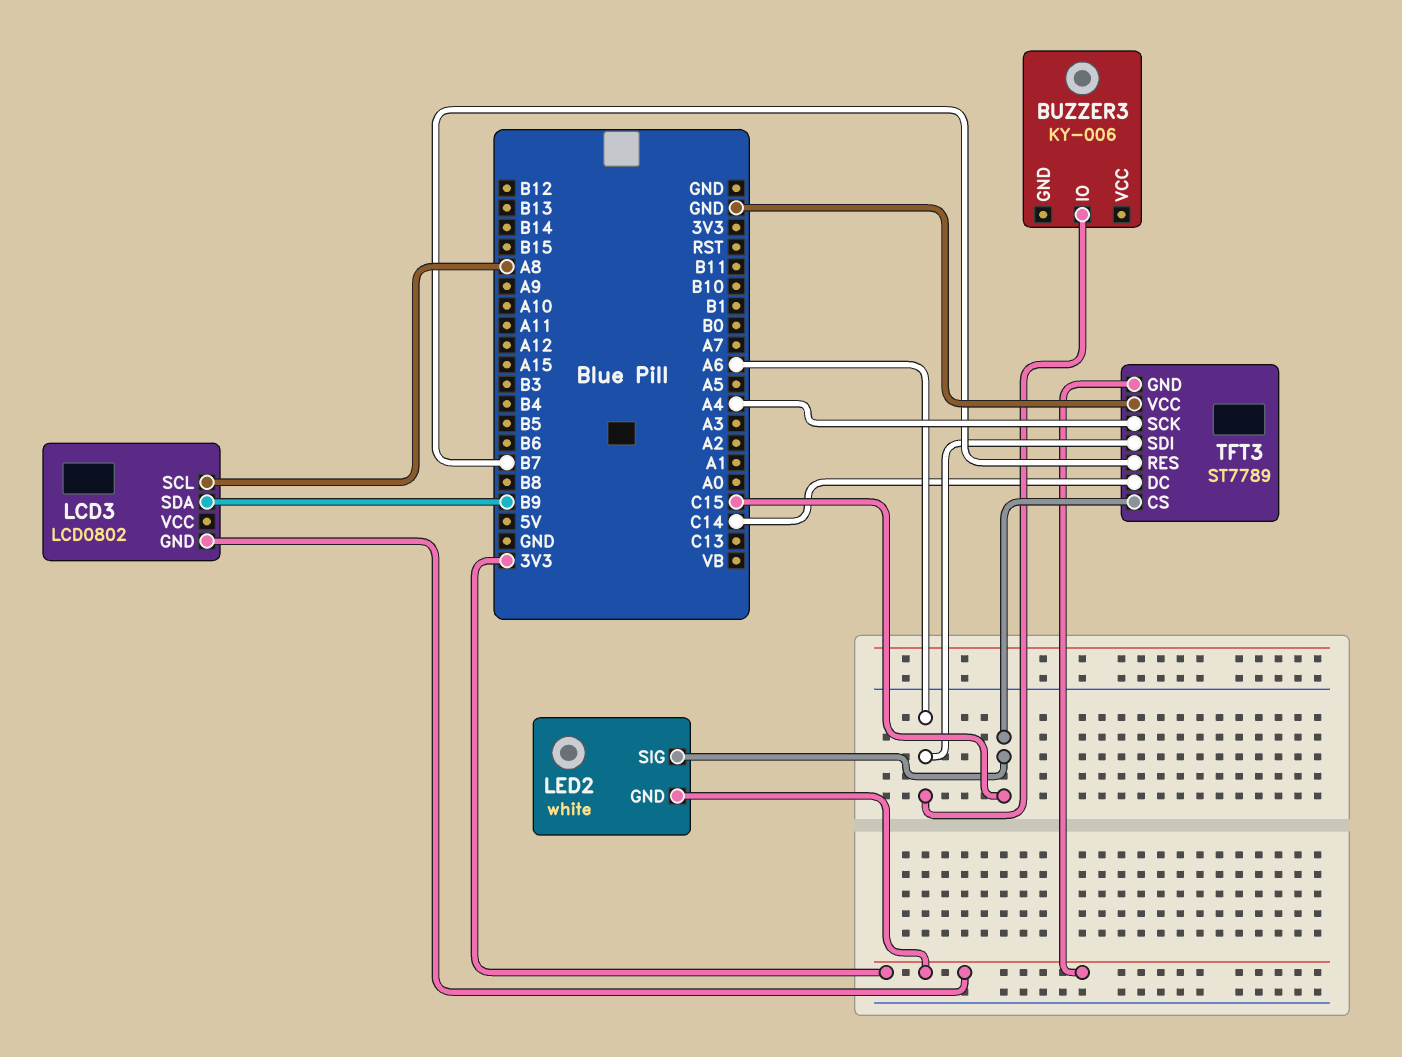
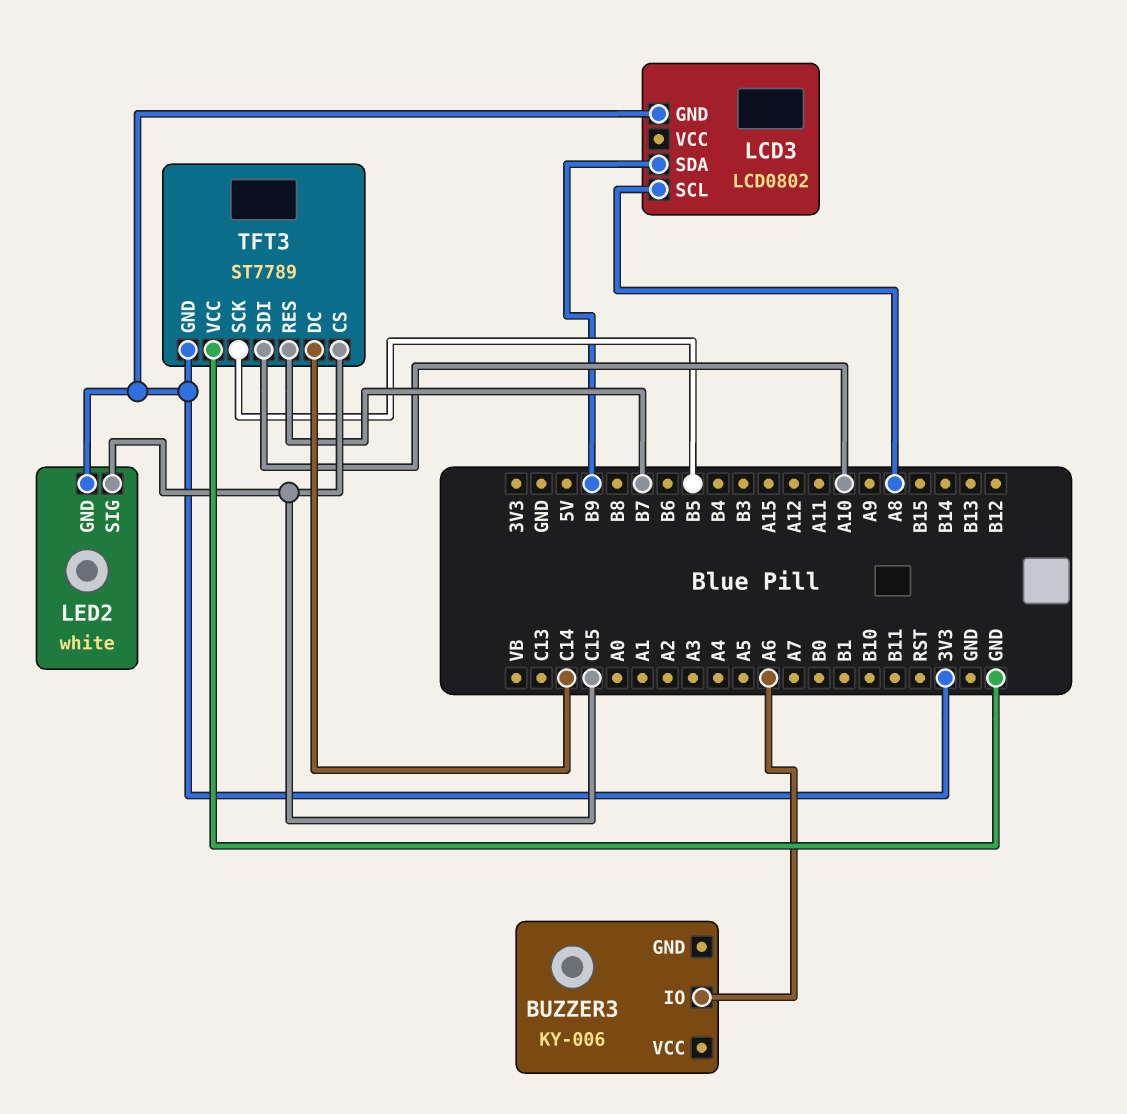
TFT3 pin SCK: A4 -> B5
TFT3 pin SDI: A6 -> A10

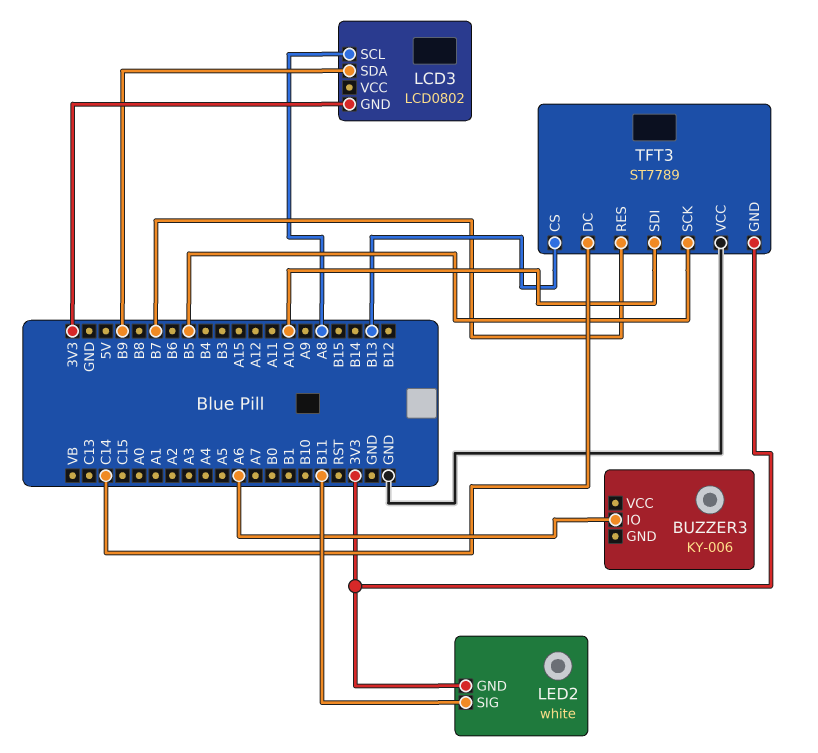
LED2 pin SIG: C15 -> B11
TFT3 pin CS: C15 -> B13

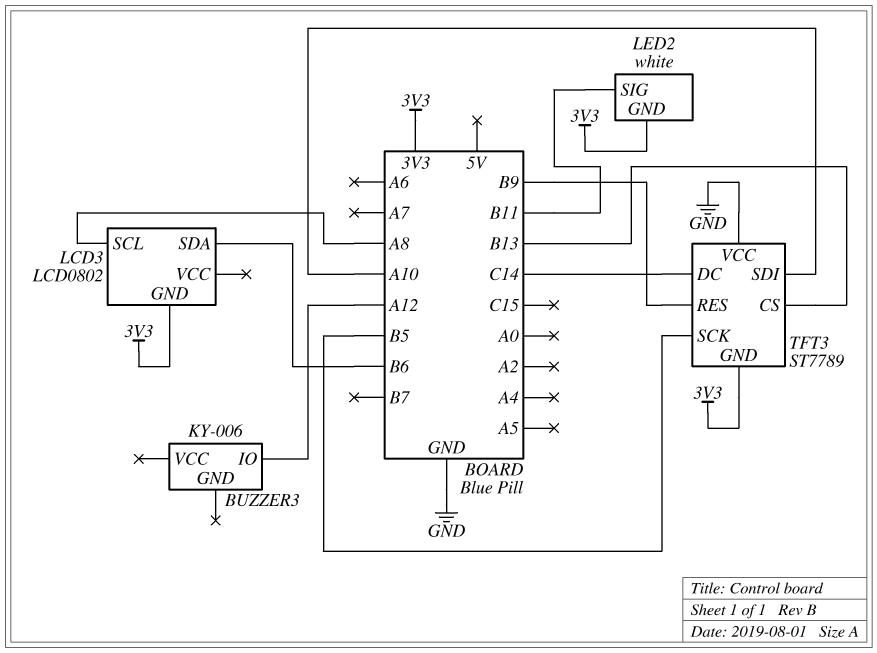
BUZZER3 pin IO: A6 -> A12
LCD3 pin SDA: B9 -> B6
TFT3 pin RES: B7 -> B9

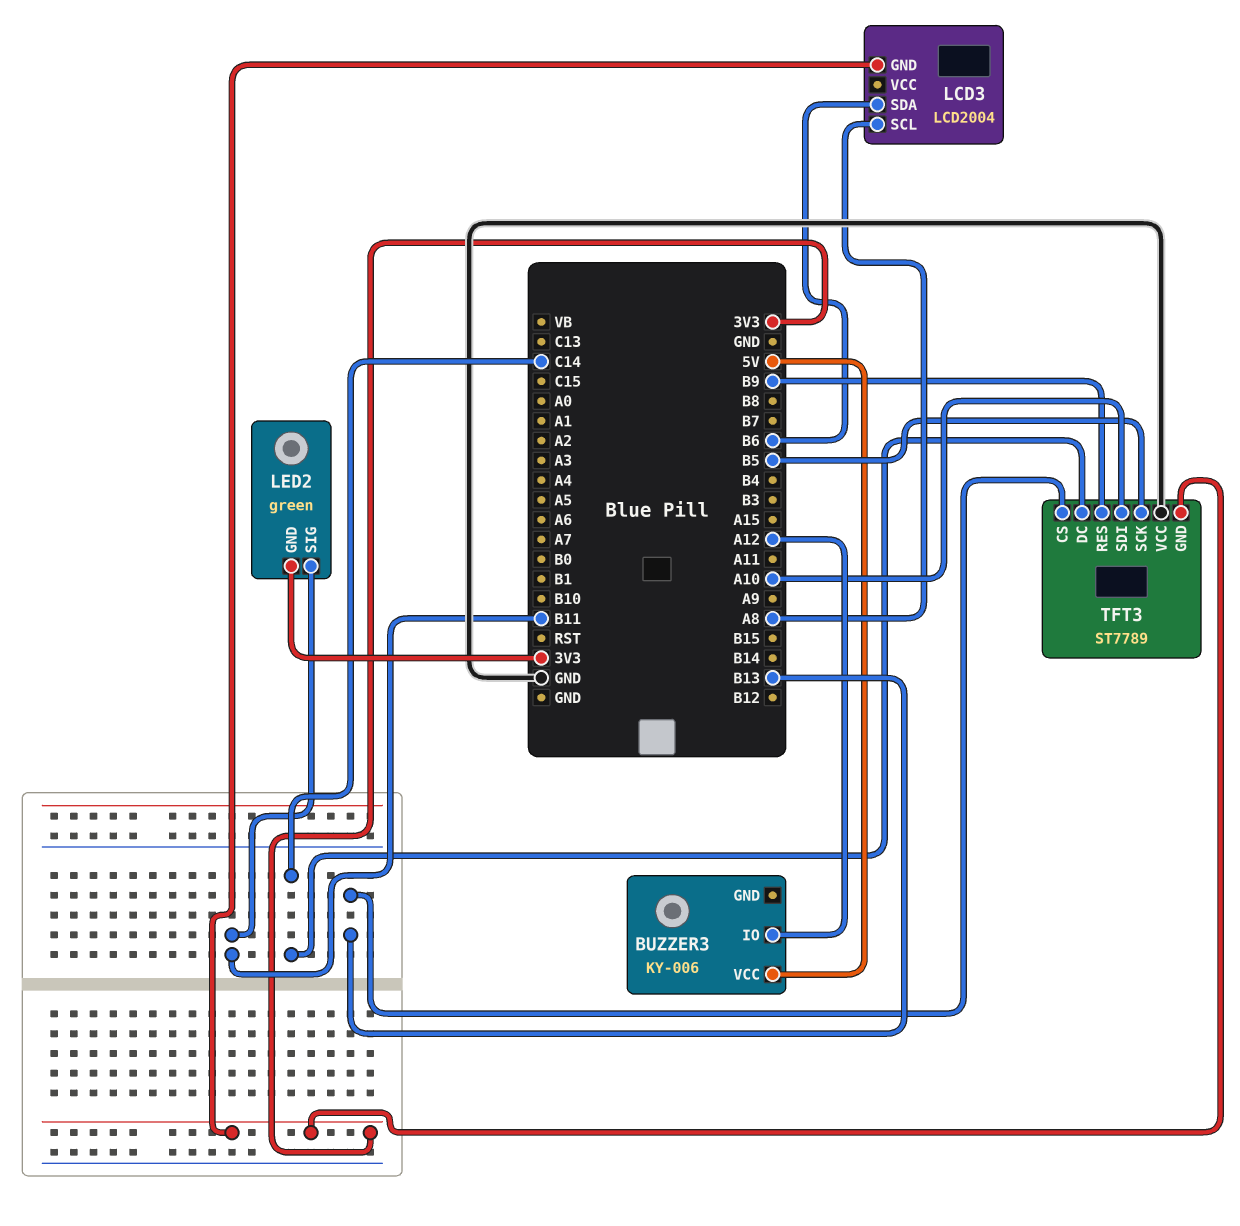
BUZZER3 pin VCC: none -> 5V
LCD3: LCD0802 -> LCD2004
LED2: white -> green

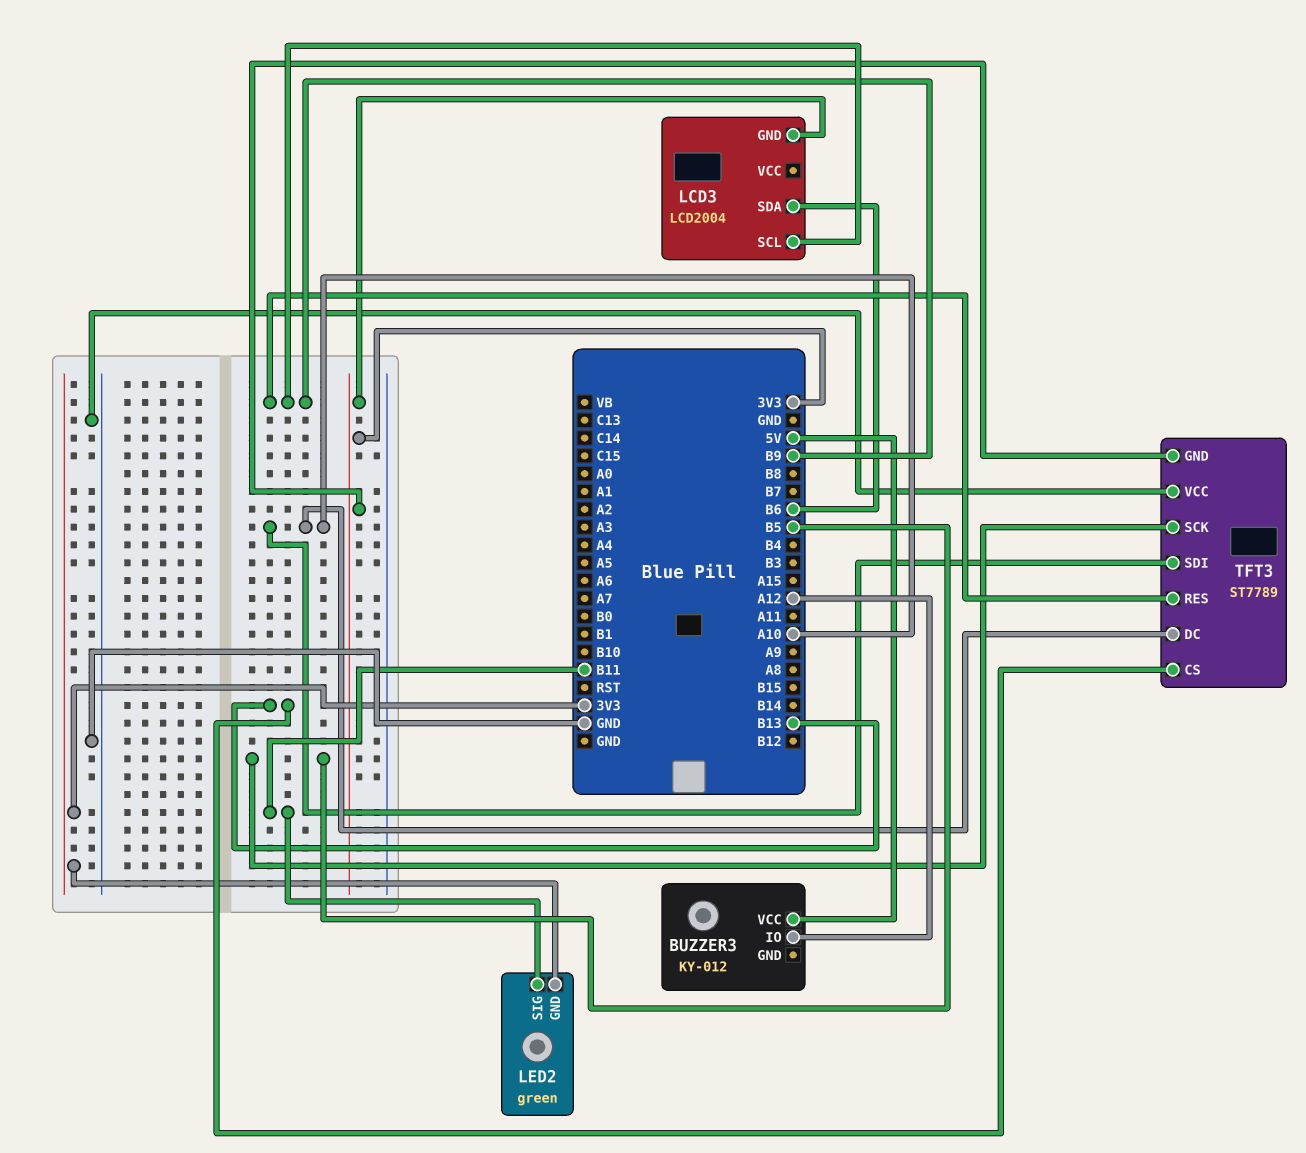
BUZZER3: KY-006 -> KY-012
LCD3 pin SCL: A8 -> B9
TFT3 pin DC: C14 -> A10

